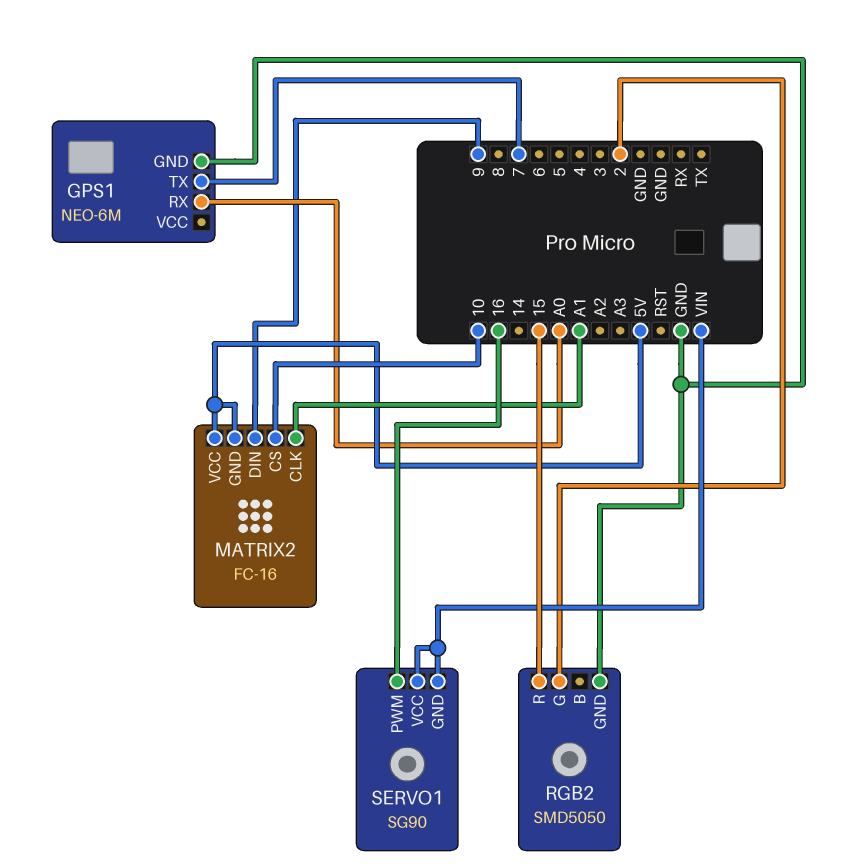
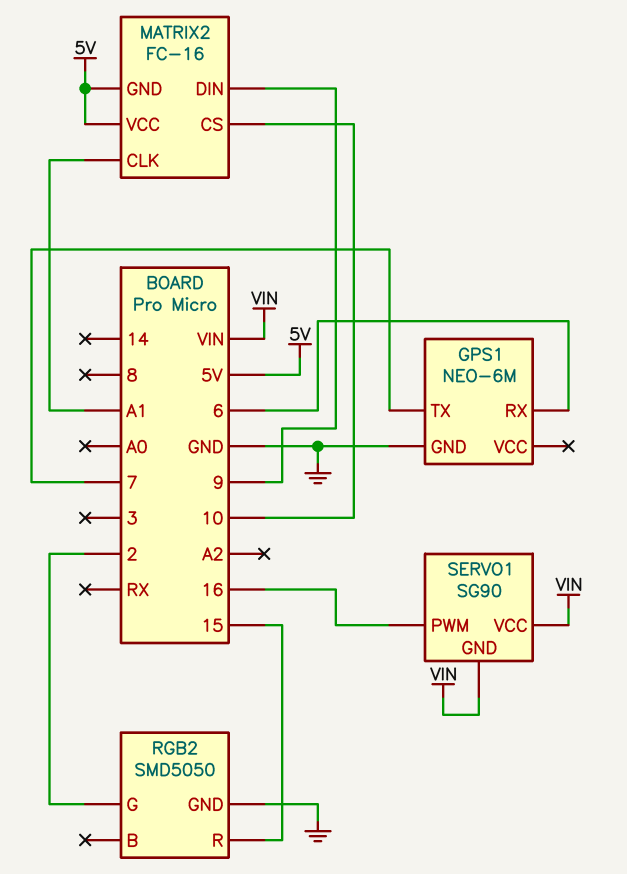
GPS1 pin RX: A0 -> 6

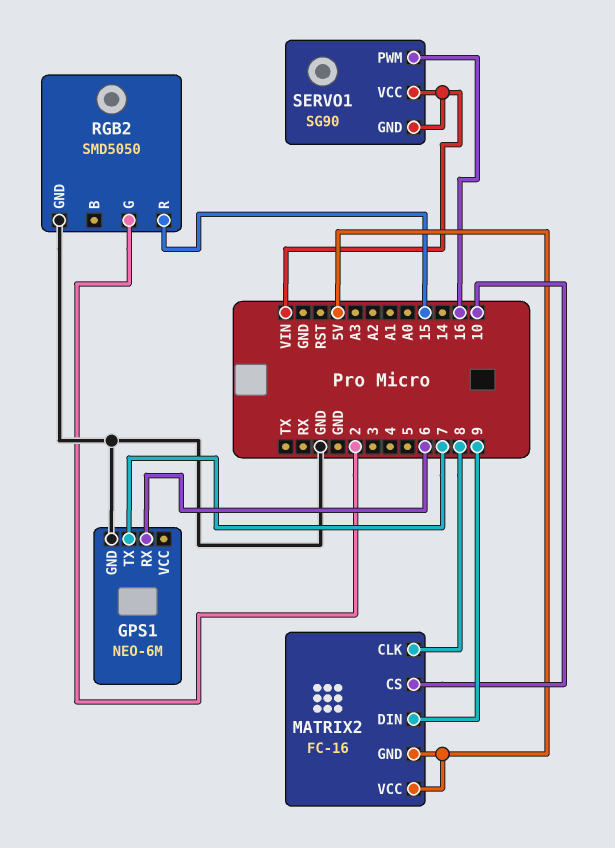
MATRIX2 pin CLK: A1 -> 8

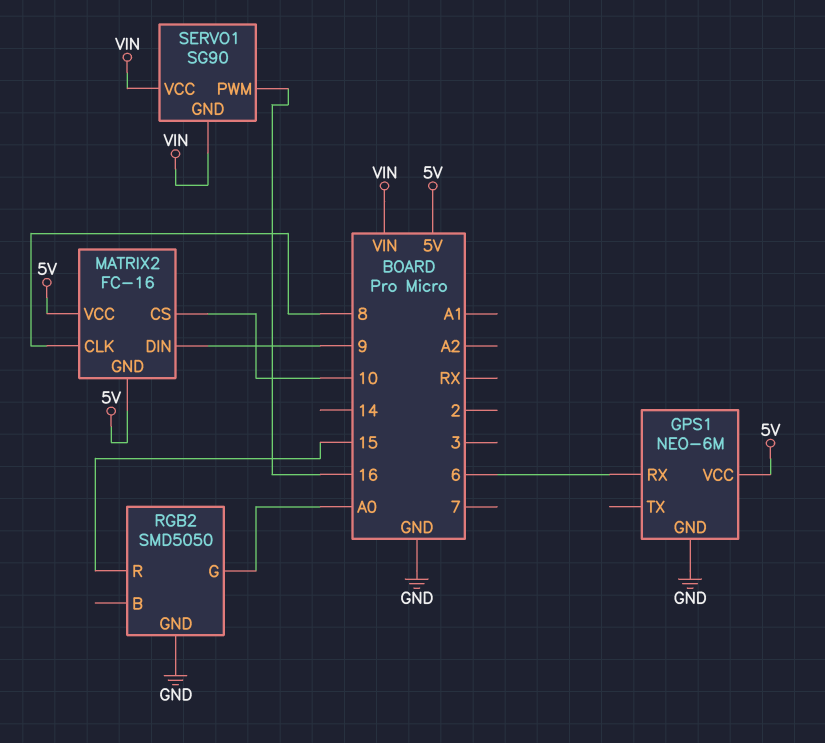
GPS1 pin TX: 7 -> none
GPS1 pin VCC: none -> 5V
RGB2 pin G: 2 -> A0

